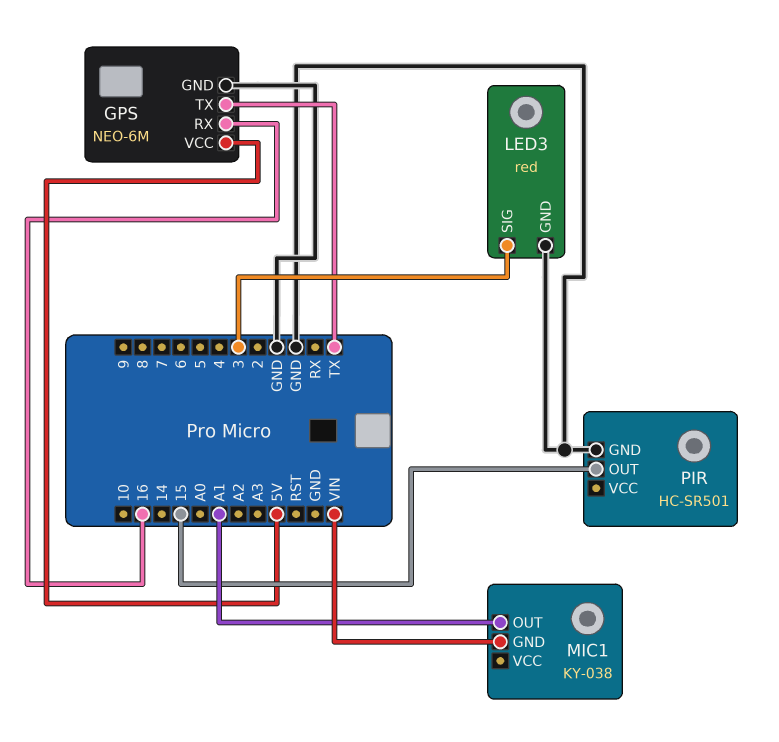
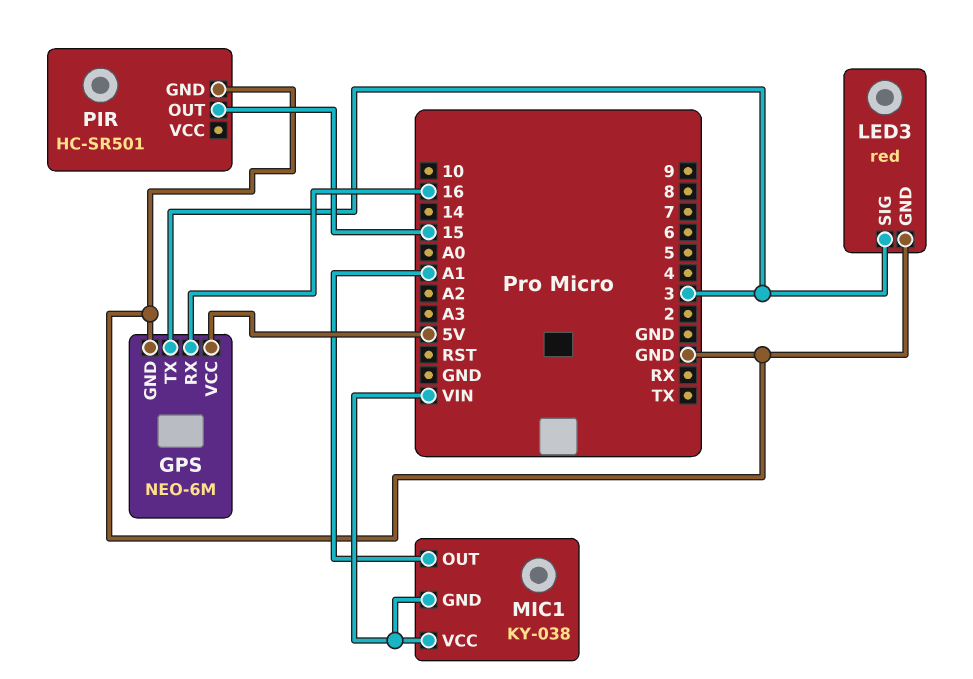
GPS pin TX: TX -> 3
MIC1 pin VCC: none -> VIN

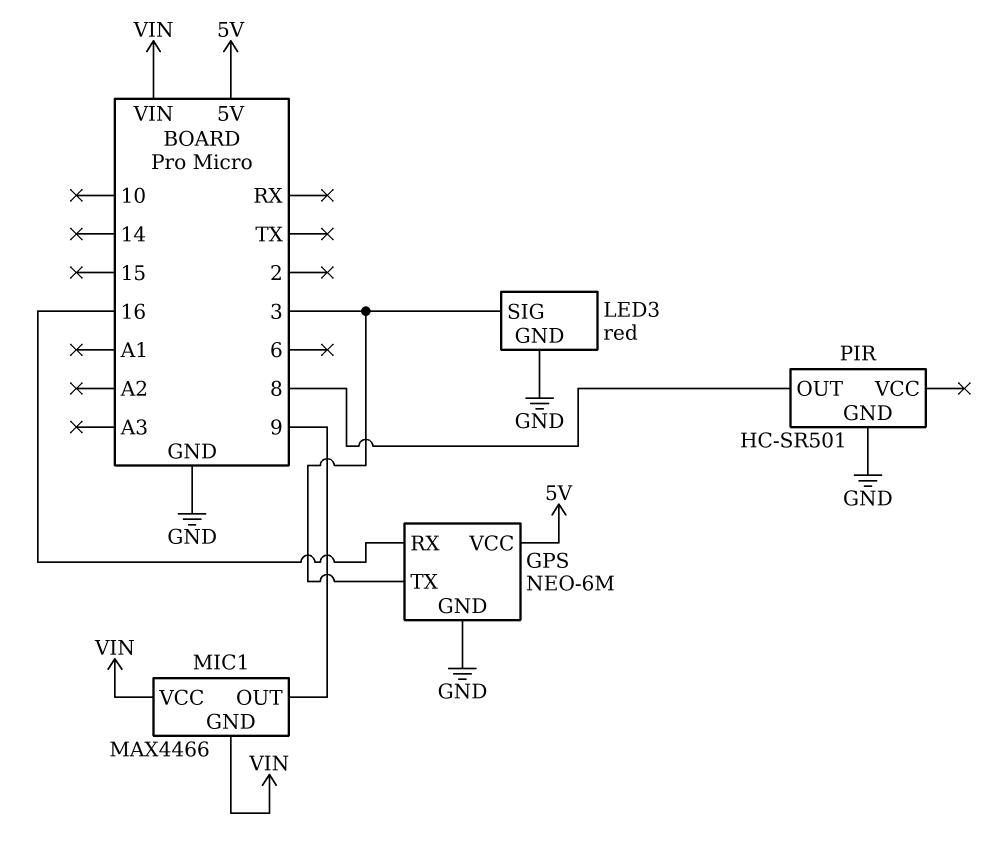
MIC1: KY-038 -> MAX4466
MIC1 pin OUT: A1 -> 9
PIR pin OUT: 15 -> 8

